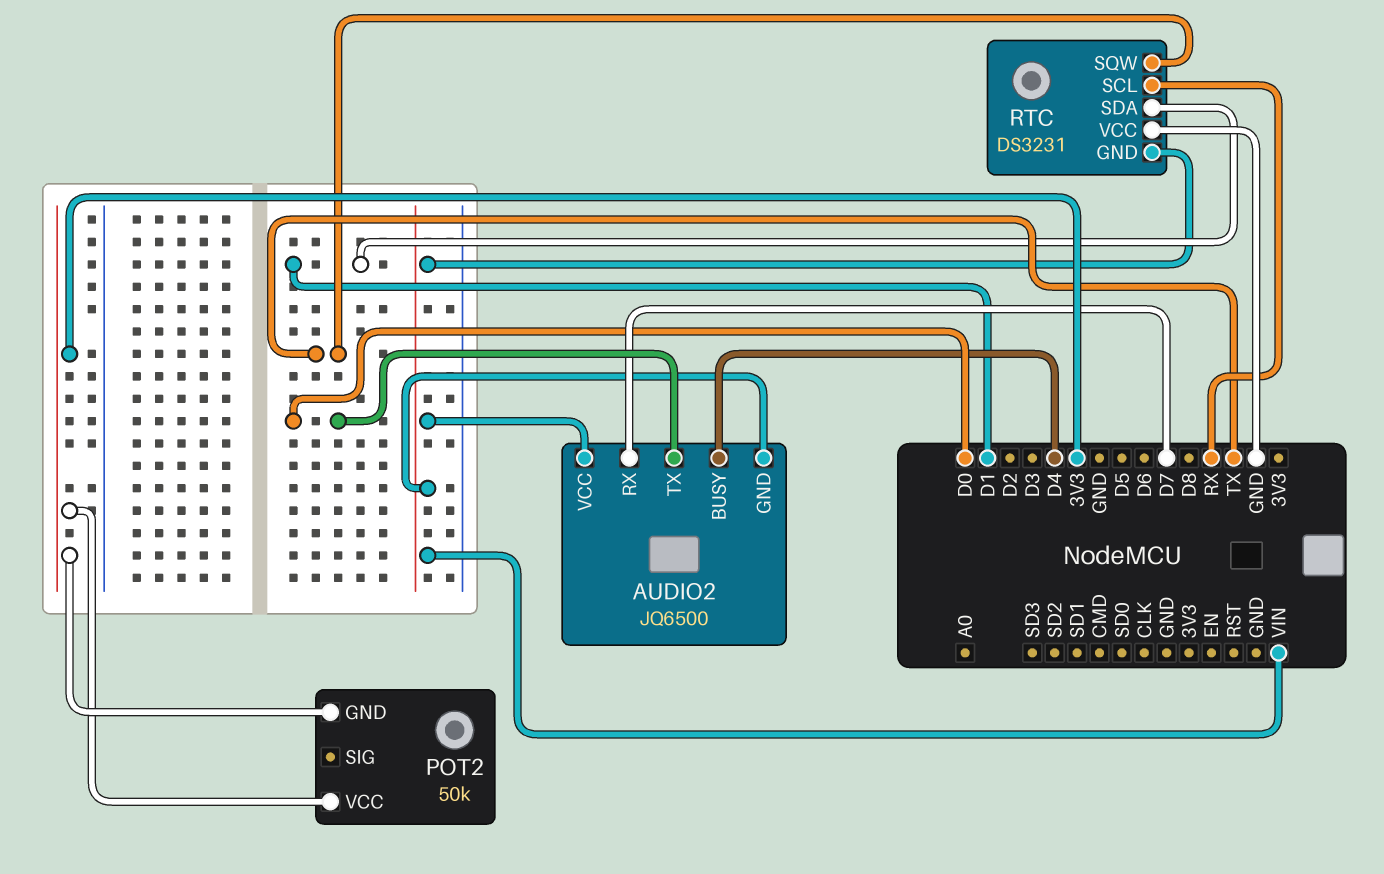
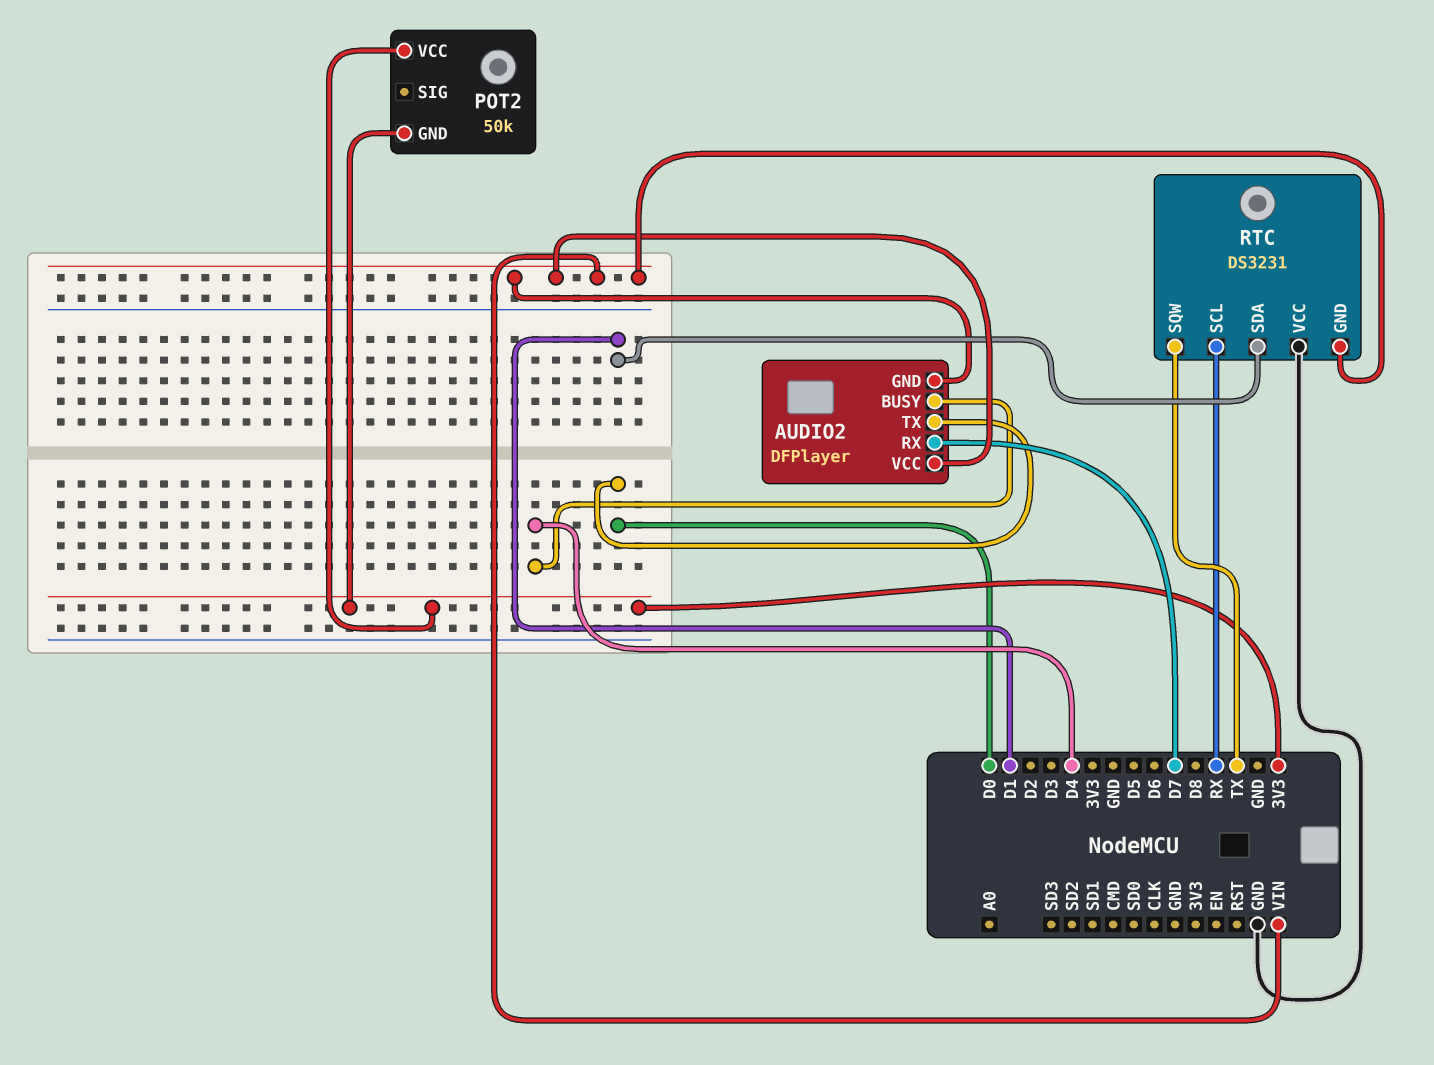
AUDIO2: JQ6500 -> DFPlayer

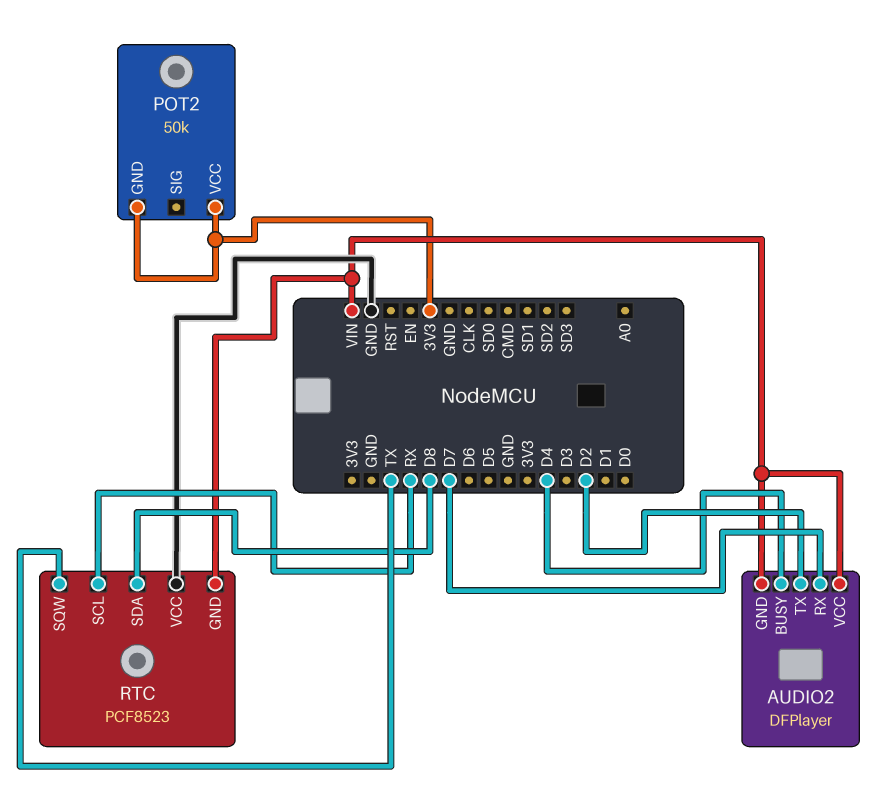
AUDIO2 pin TX: D0 -> D2
RTC: DS3231 -> PCF8523
RTC pin SDA: D1 -> D8

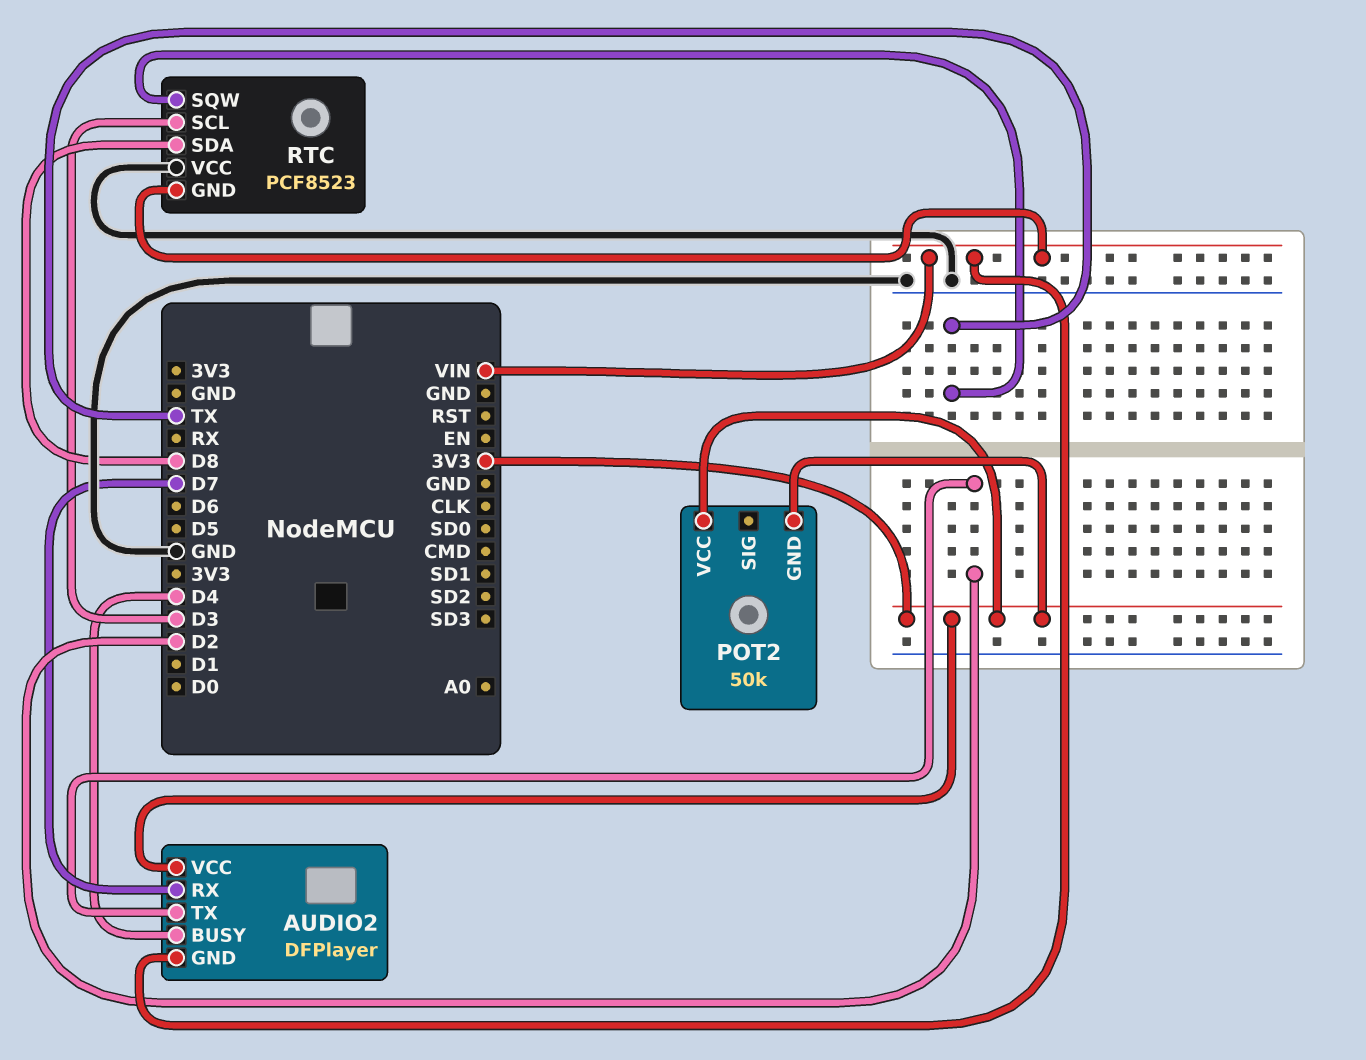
AUDIO2 pin VCC: VIN -> 3V3
RTC pin SCL: RX -> D3

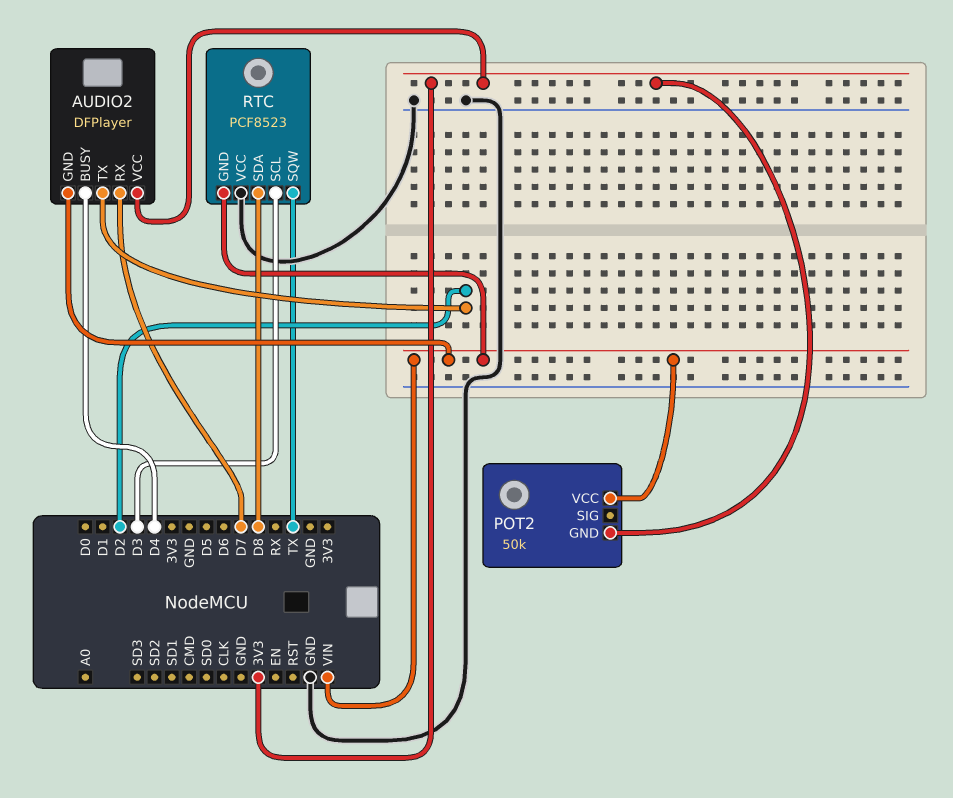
POT2 pin VCC: 3V3 -> VIN

